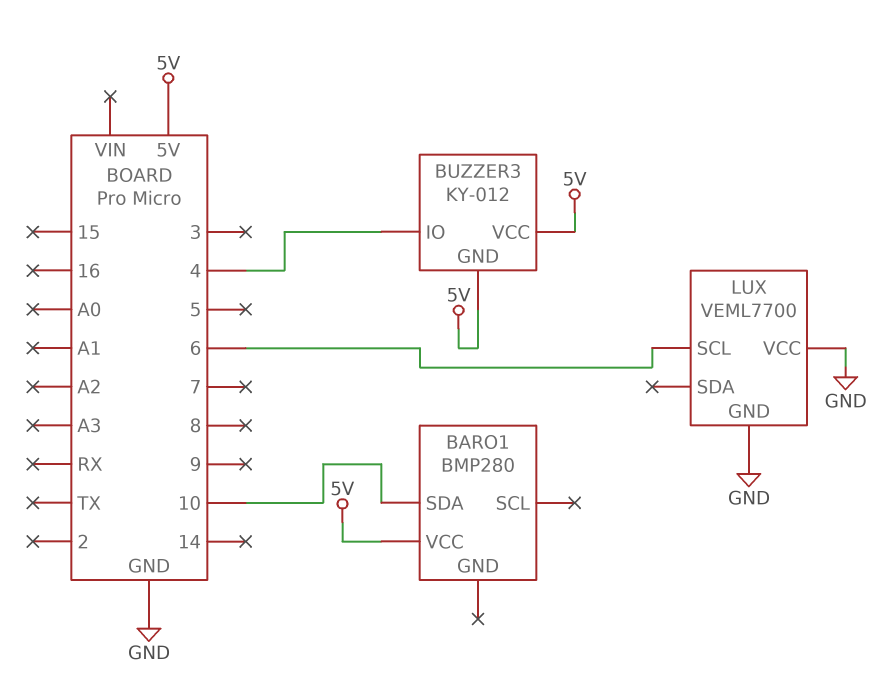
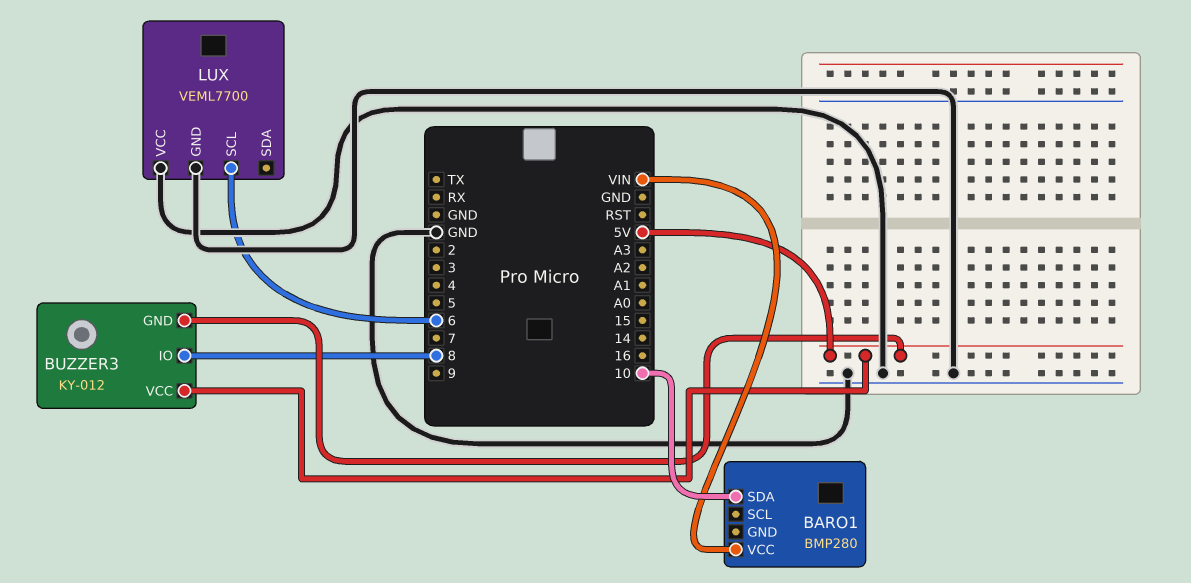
BARO1 pin VCC: 5V -> VIN
BUZZER3 pin IO: 4 -> 8

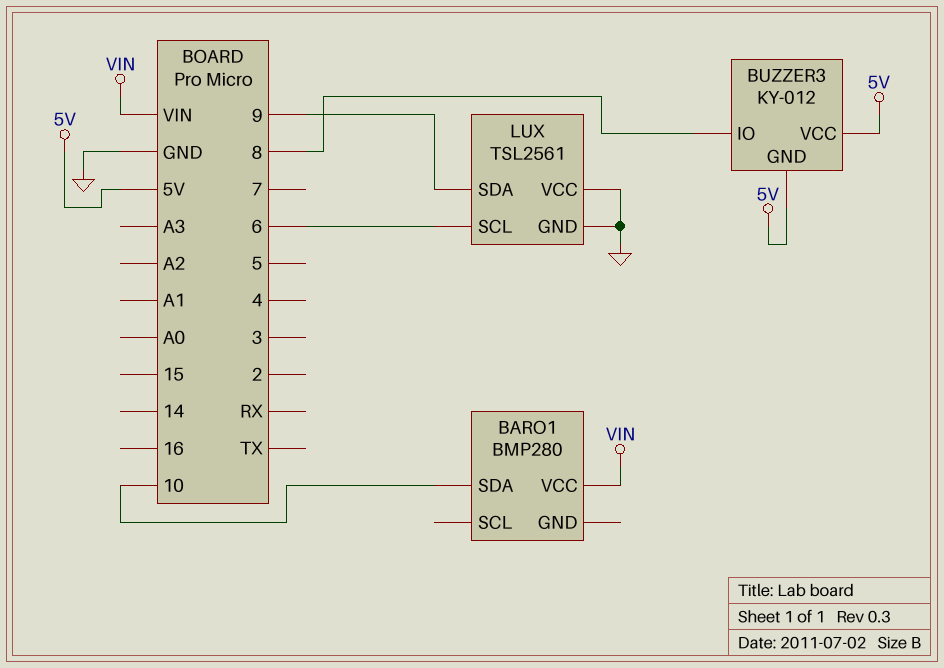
LUX: VEML7700 -> TSL2561
LUX pin SDA: none -> 9

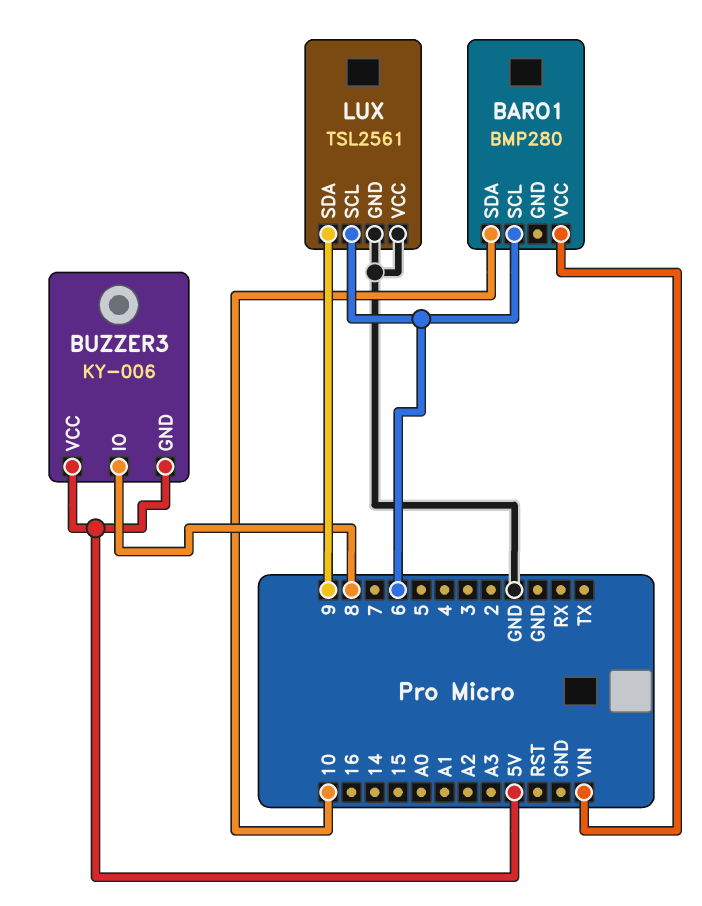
BARO1 pin SCL: none -> 6
BUZZER3: KY-012 -> KY-006

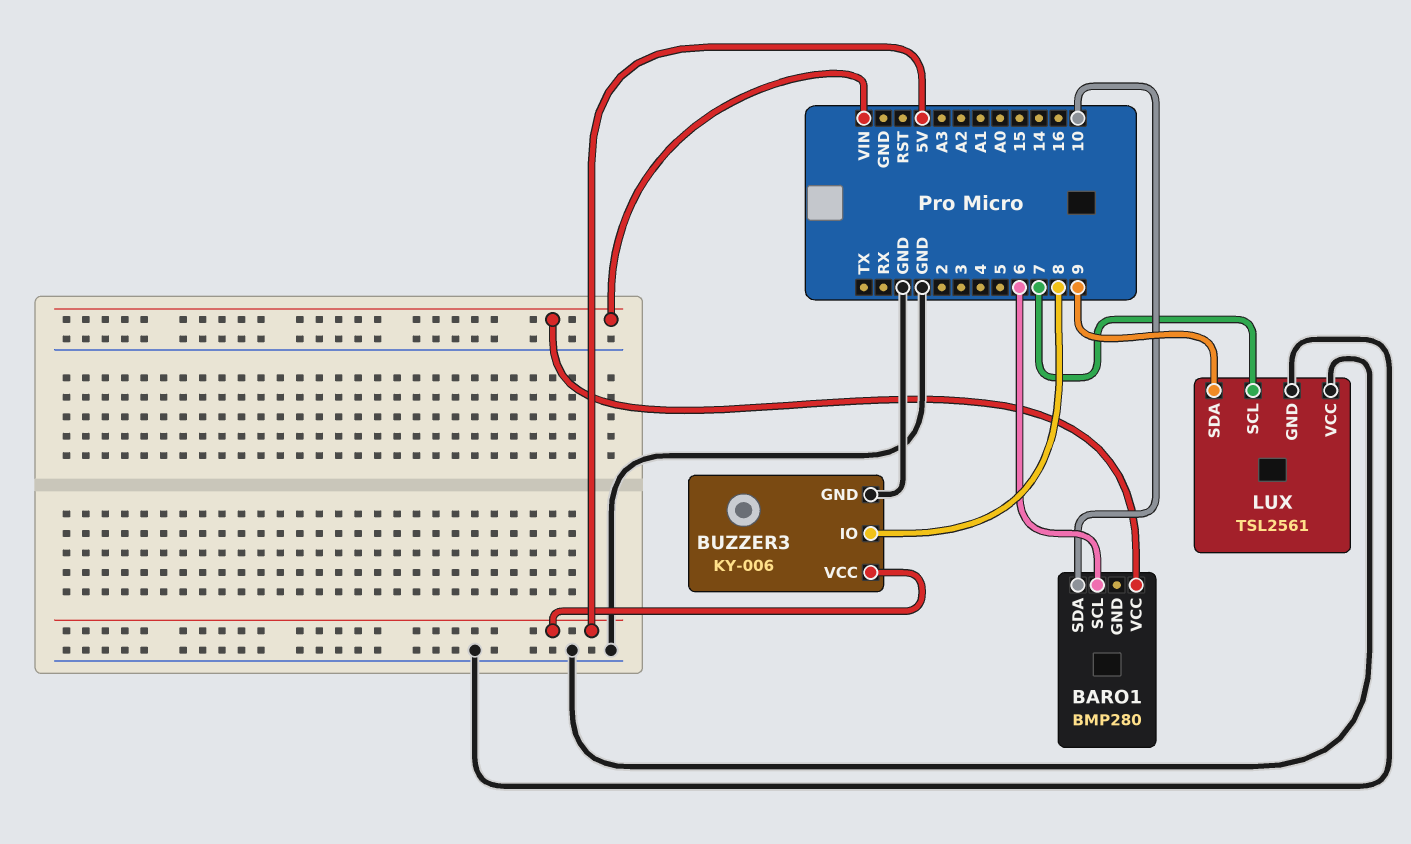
BUZZER3 pin GND: 5V -> GND
LUX pin SCL: 6 -> 7

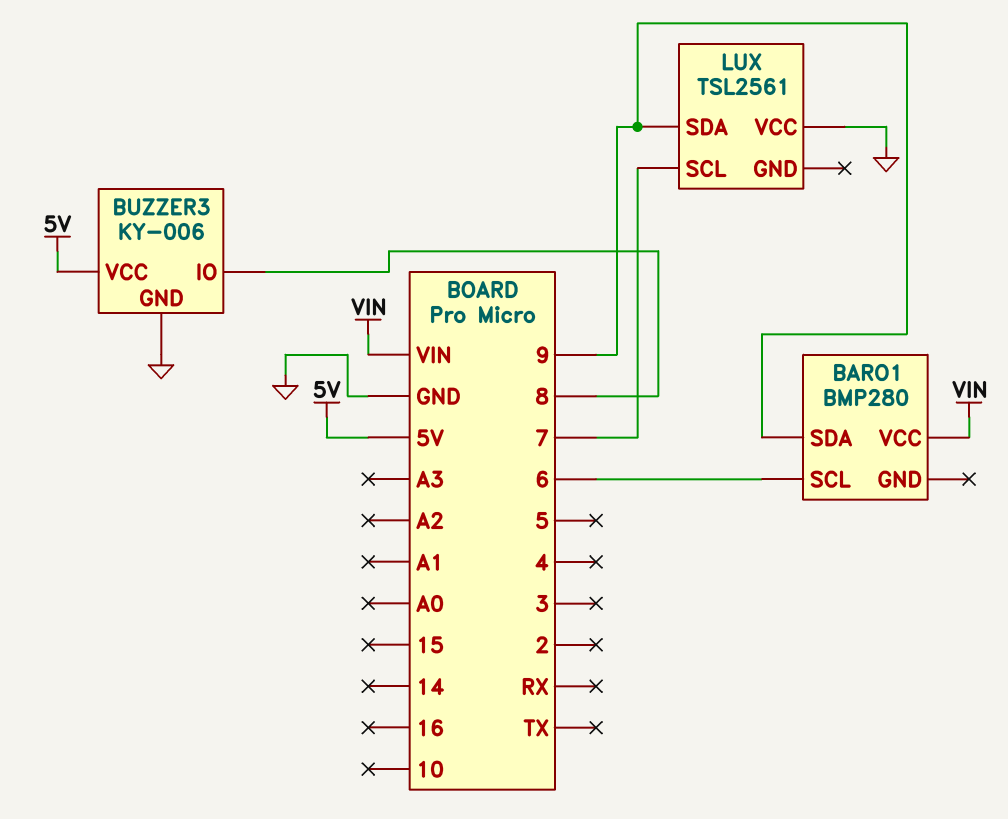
BARO1 pin SDA: 10 -> 9
LUX pin GND: GND -> none

